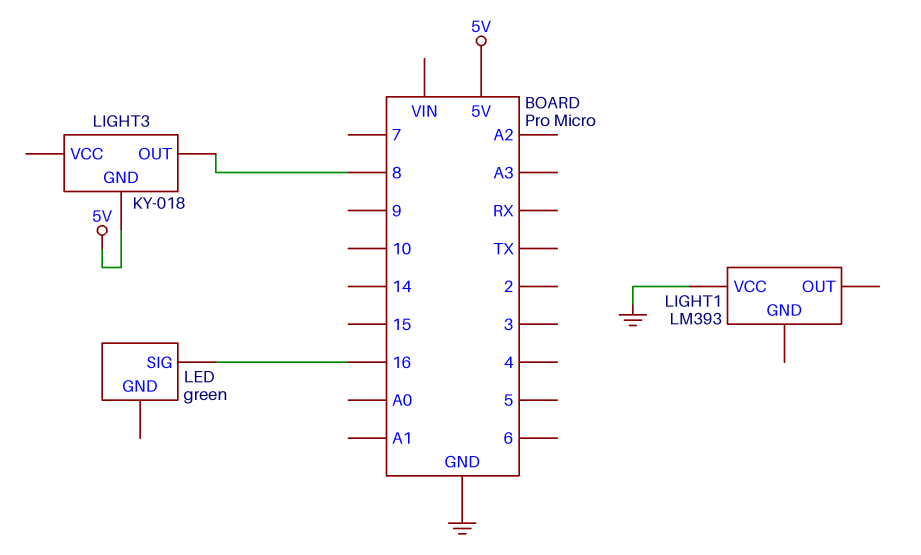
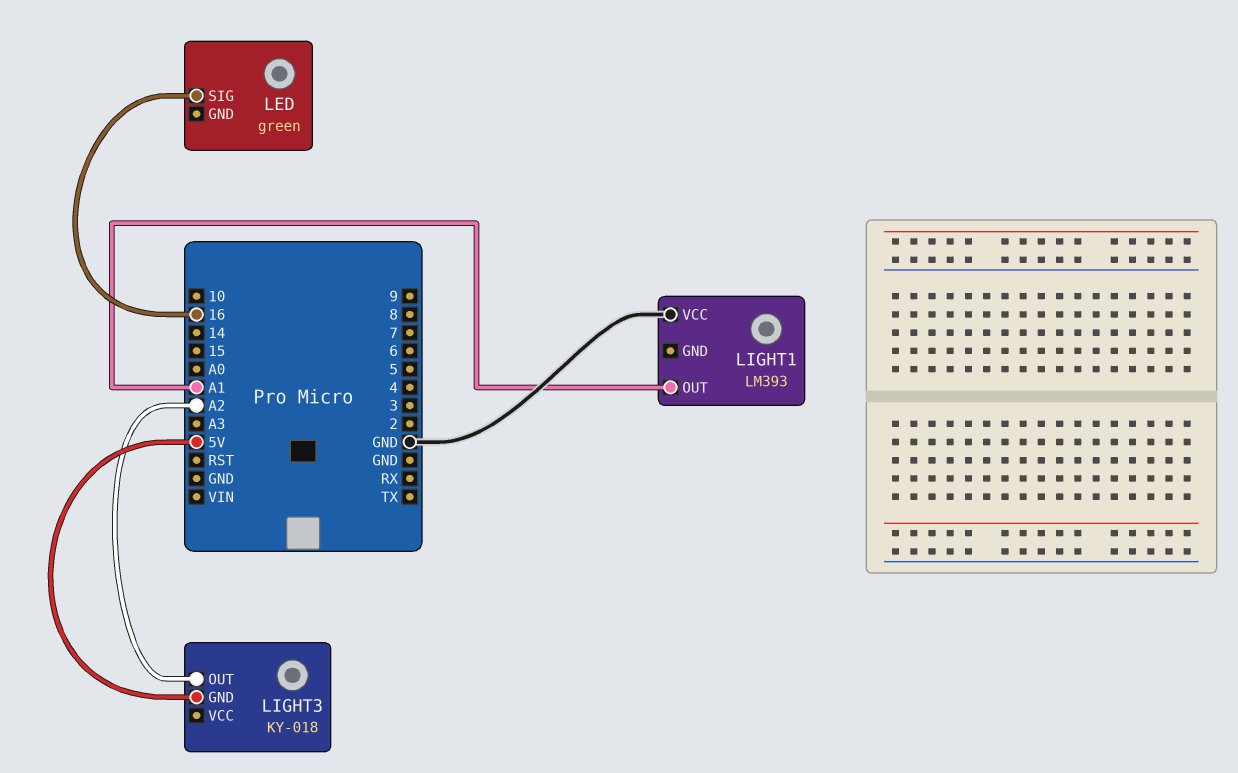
LIGHT1 pin OUT: none -> A1
LIGHT3 pin OUT: 8 -> A2

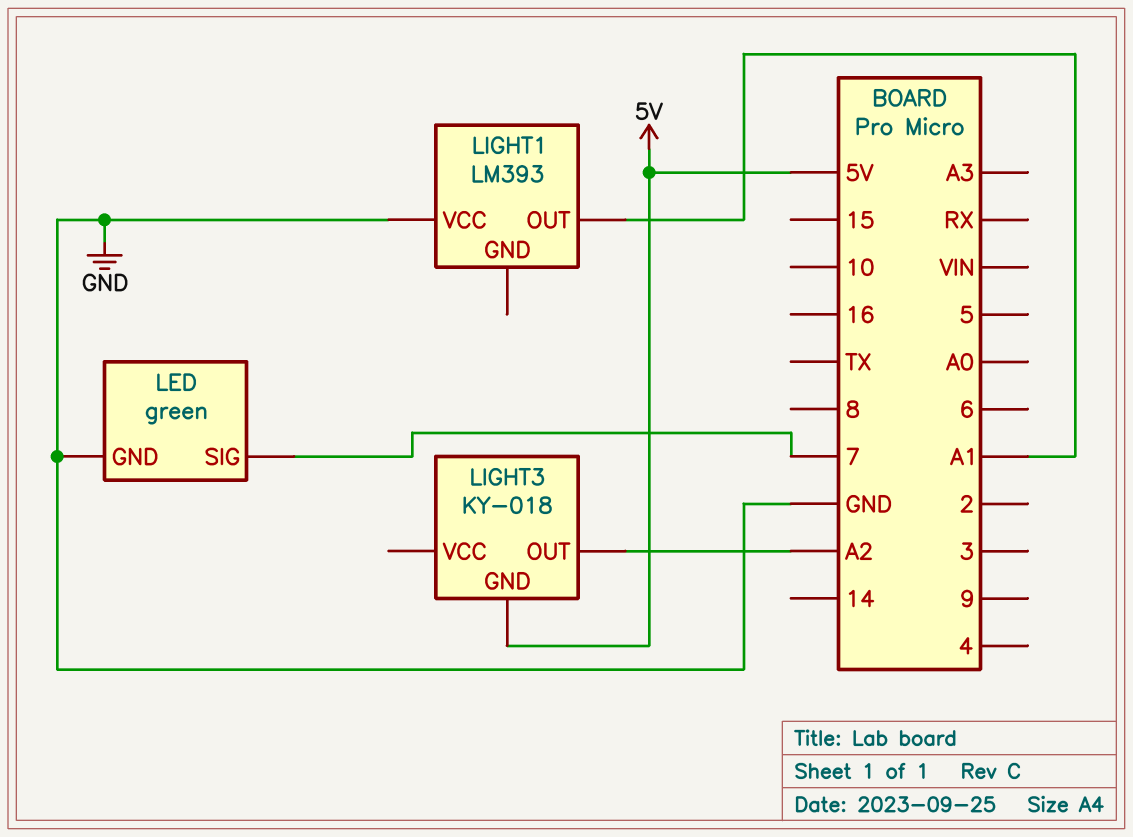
LED pin GND: none -> GND
LED pin SIG: 16 -> 7

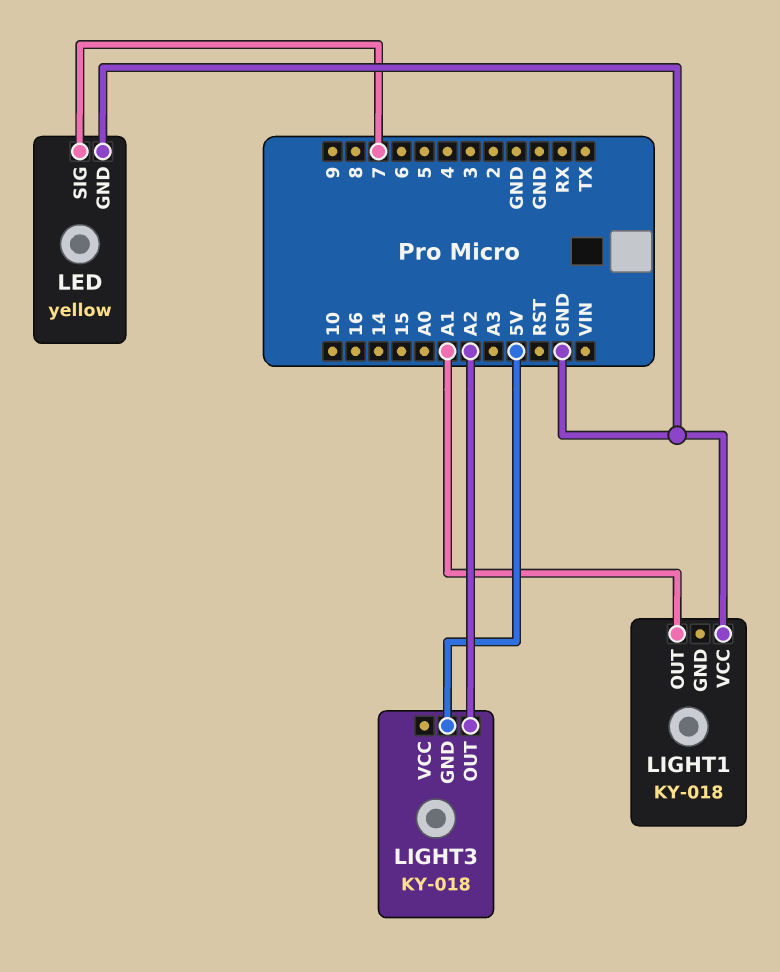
LED: green -> yellow
LIGHT1: LM393 -> KY-018

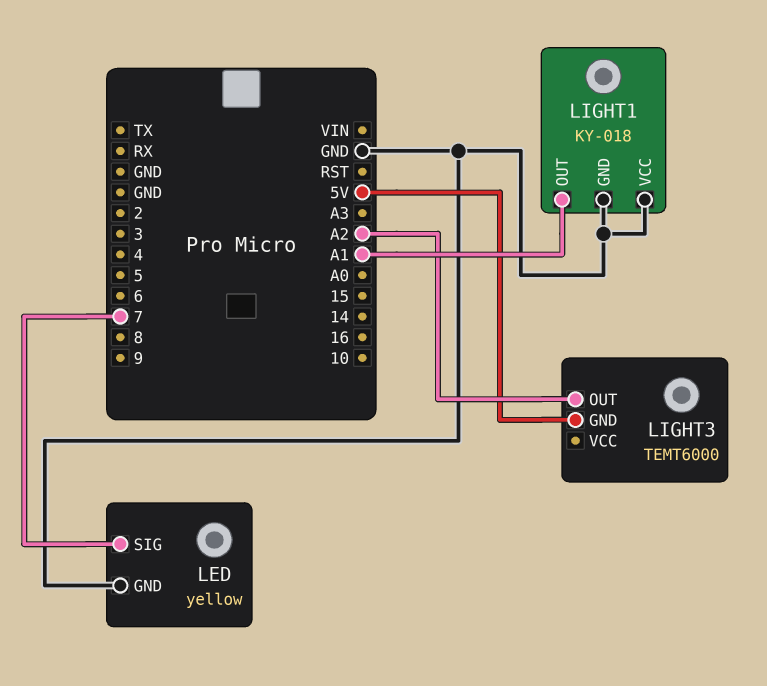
LIGHT1 pin GND: none -> GND
LIGHT3: KY-018 -> TEMT6000

